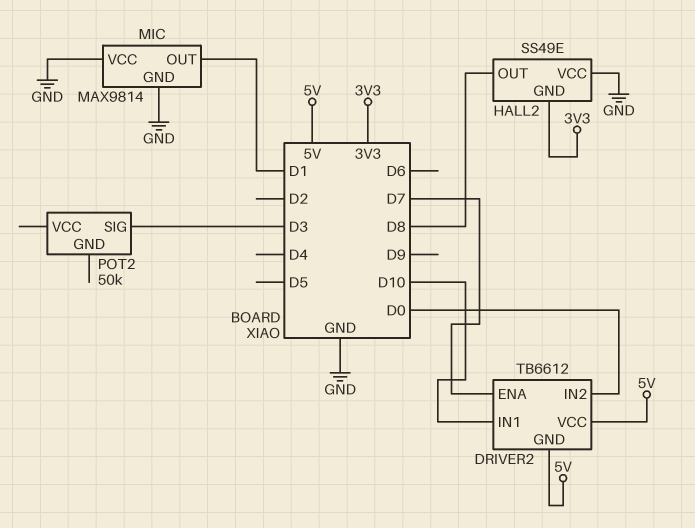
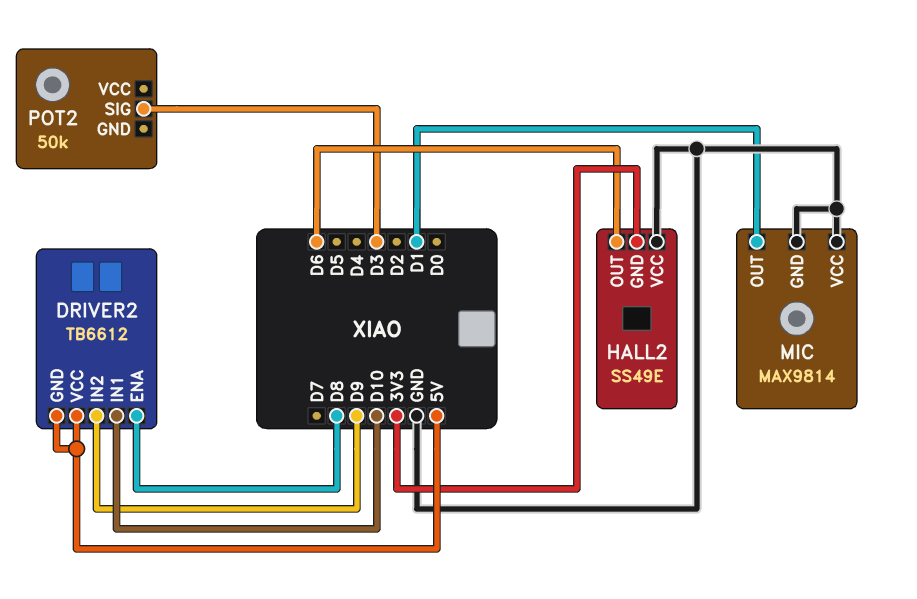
DRIVER2 pin ENA: D7 -> D8
DRIVER2 pin IN2: D0 -> D9
HALL2 pin OUT: D8 -> D6

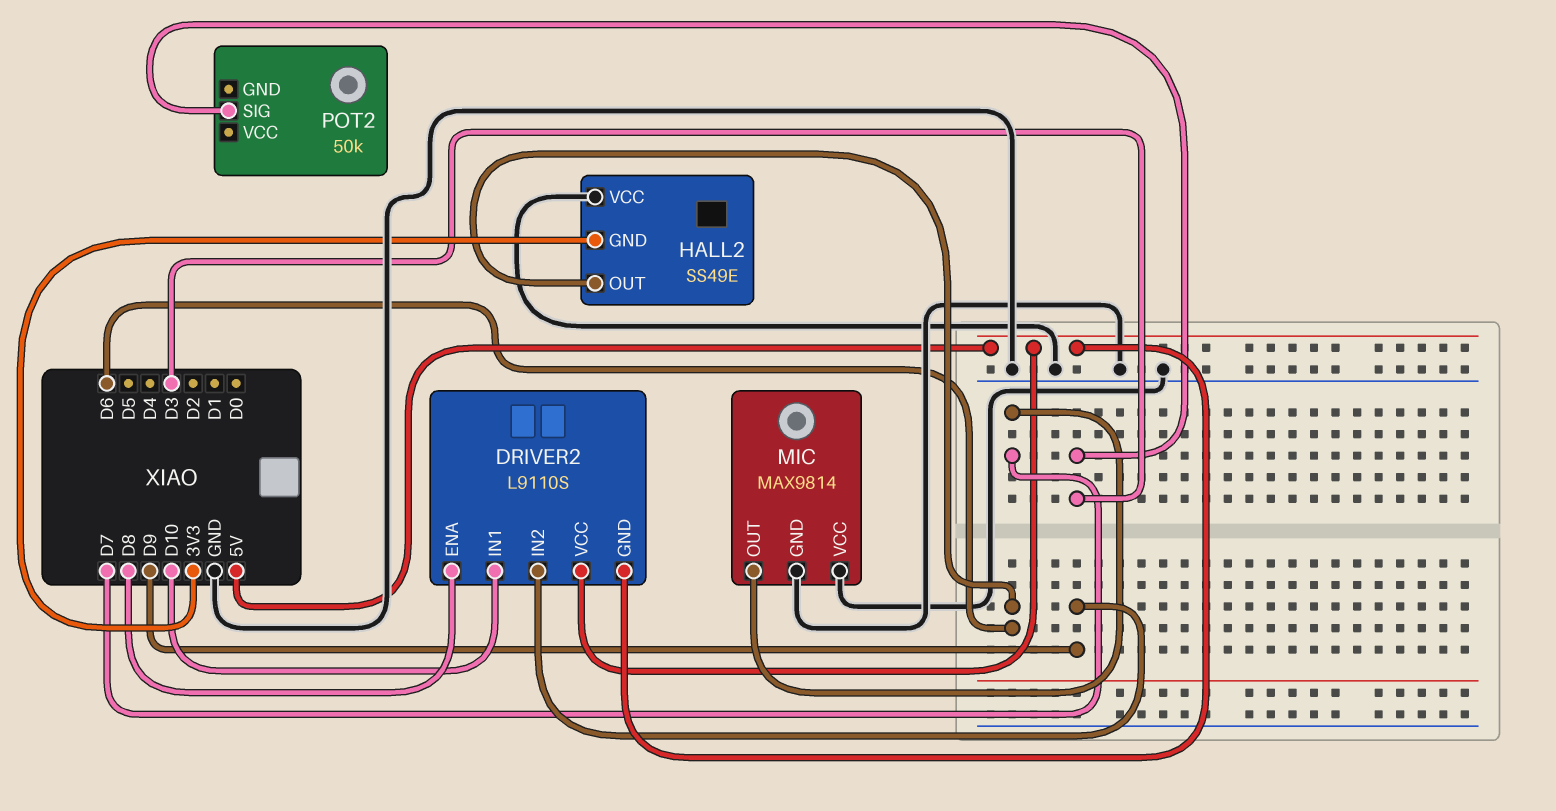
DRIVER2: TB6612 -> L9110S
MIC pin OUT: D1 -> D7

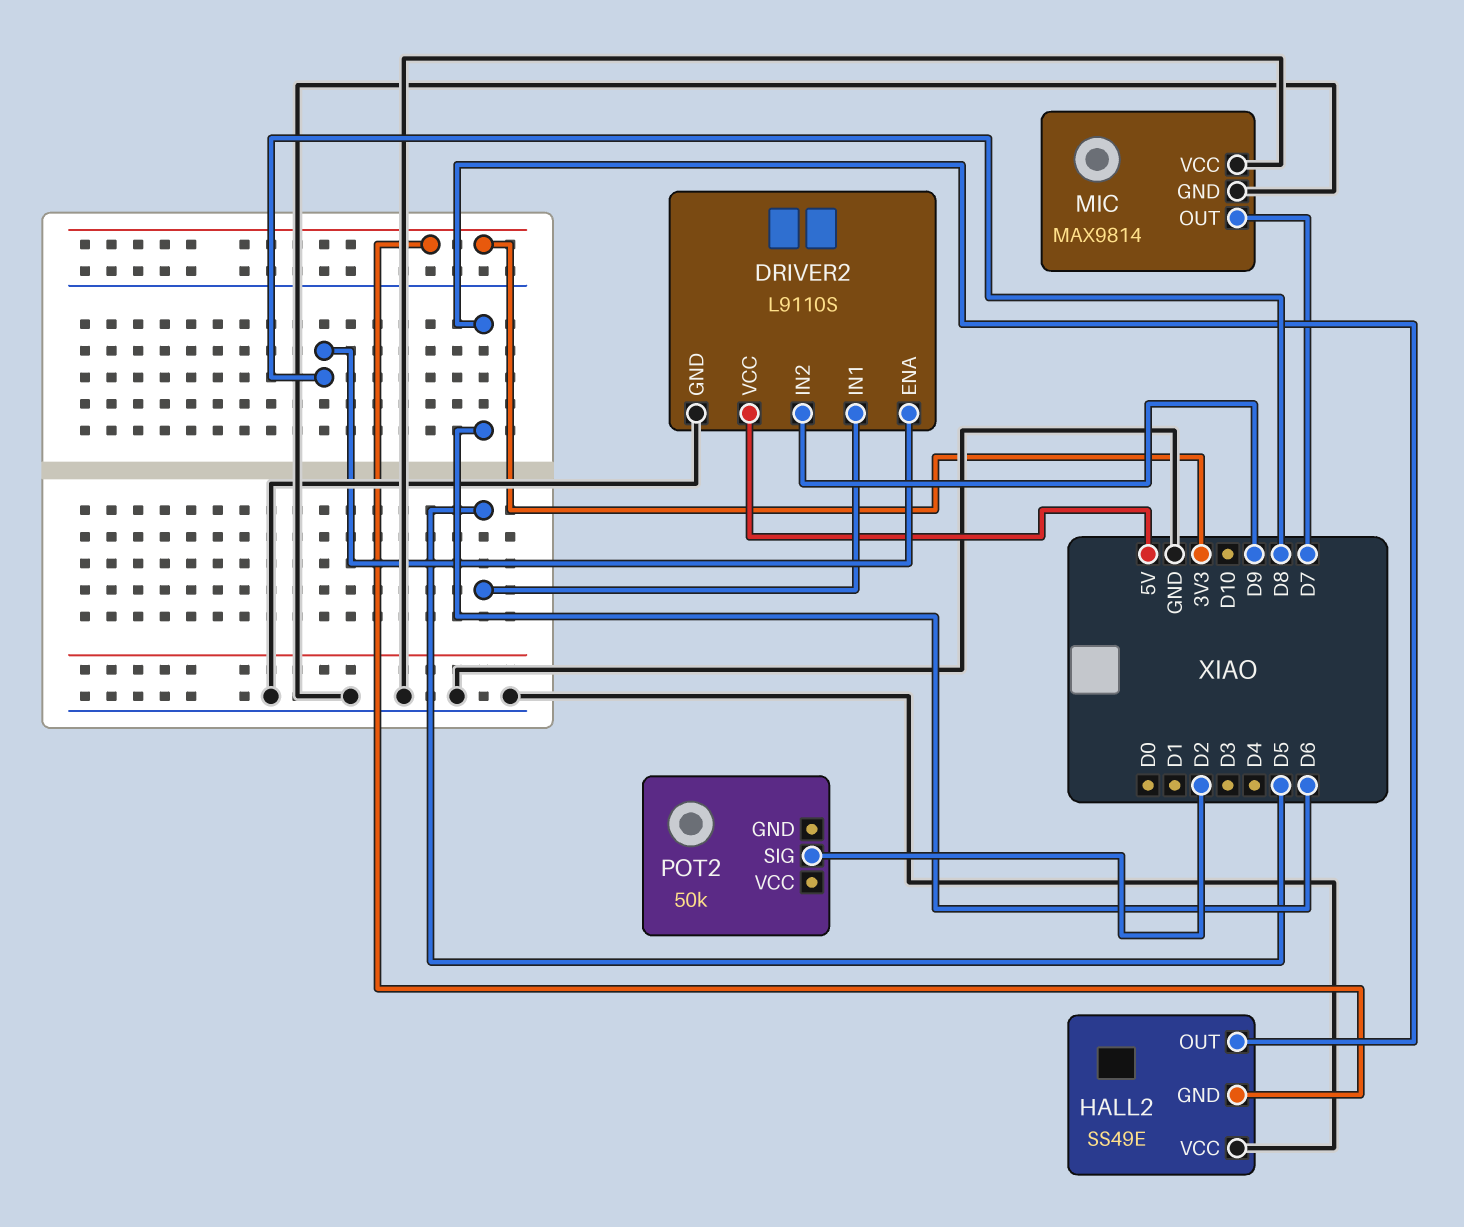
DRIVER2 pin GND: 5V -> GND
DRIVER2 pin IN1: D10 -> D5
POT2 pin SIG: D3 -> D2

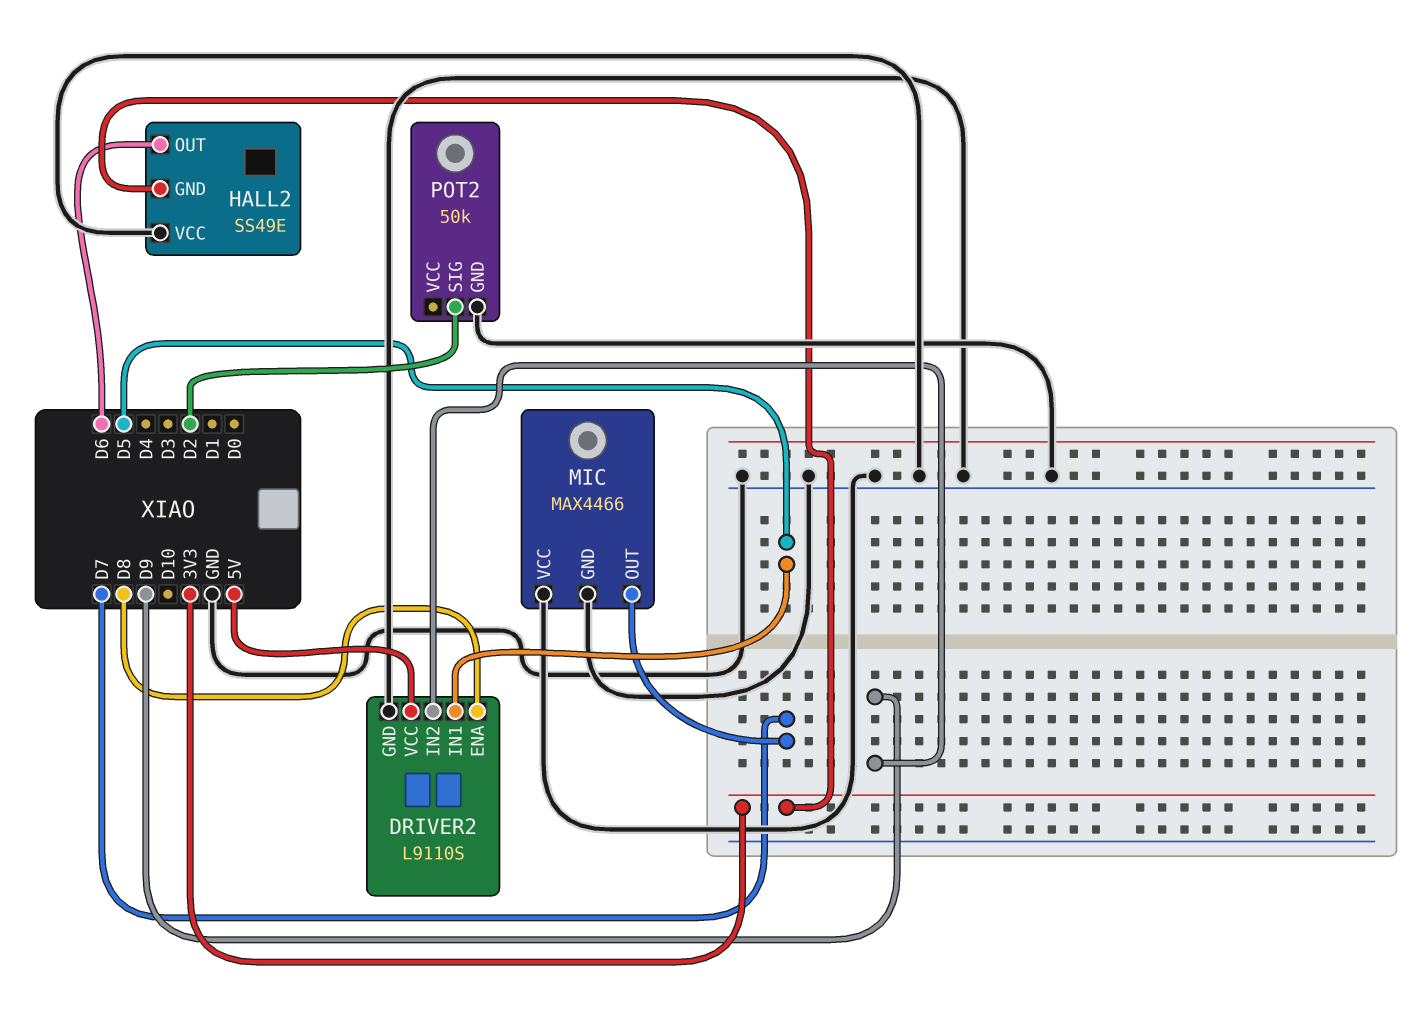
MIC: MAX9814 -> MAX4466
POT2 pin GND: none -> GND

